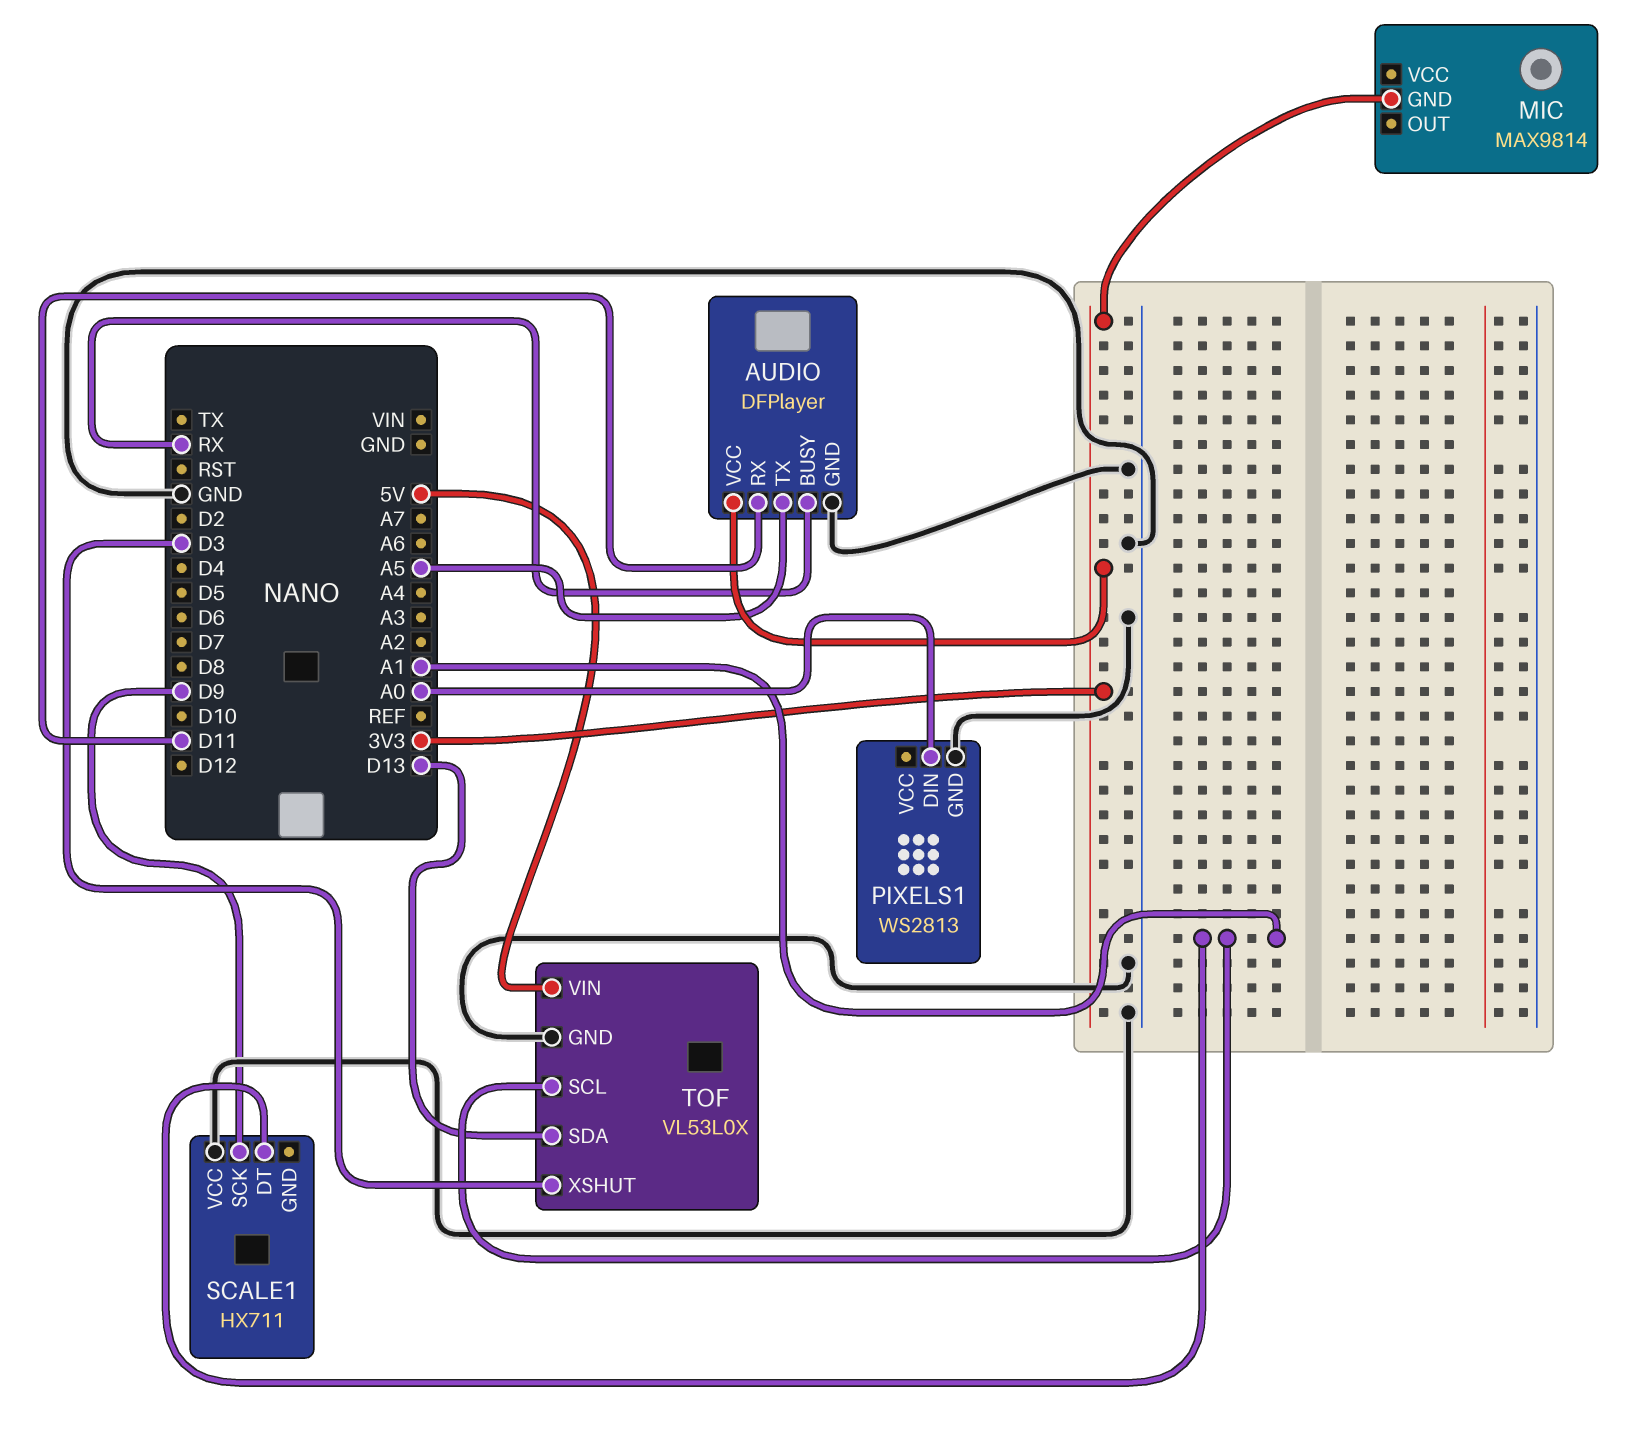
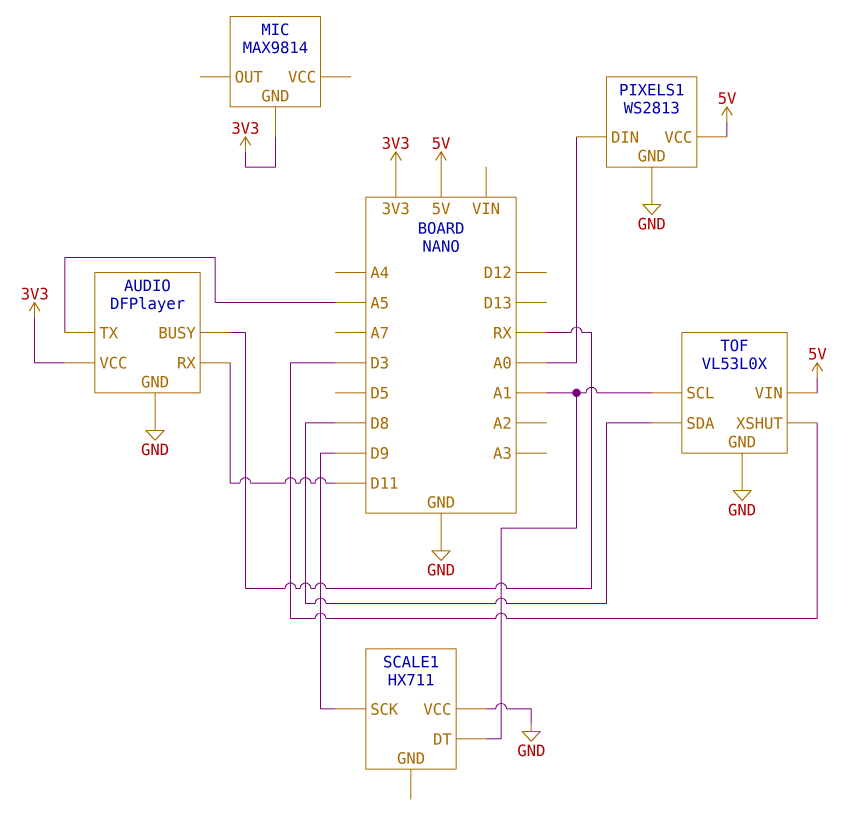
PIXELS1 pin VCC: none -> 5V
TOF pin SDA: D13 -> D8

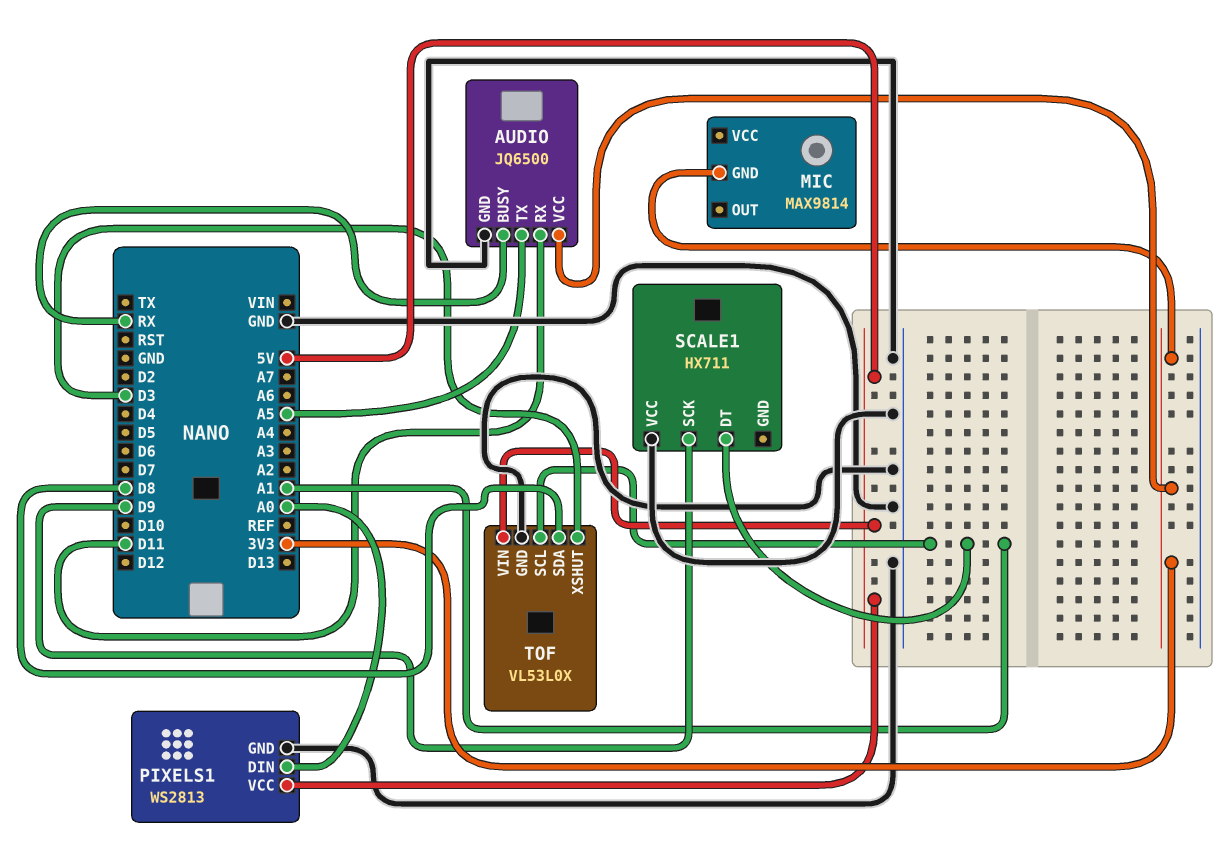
AUDIO: DFPlayer -> JQ6500

